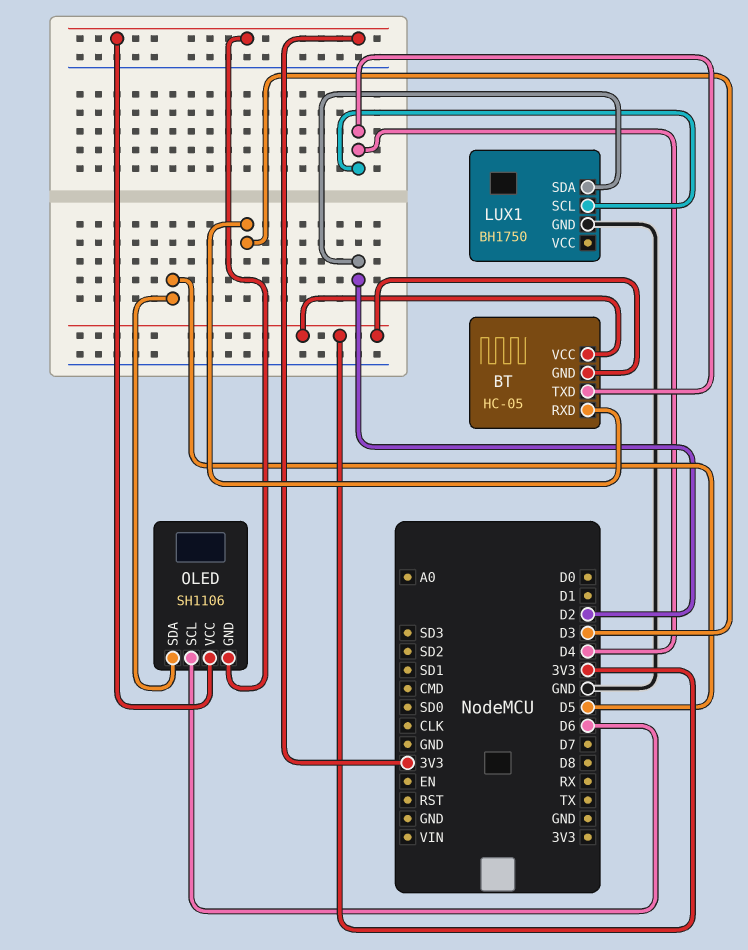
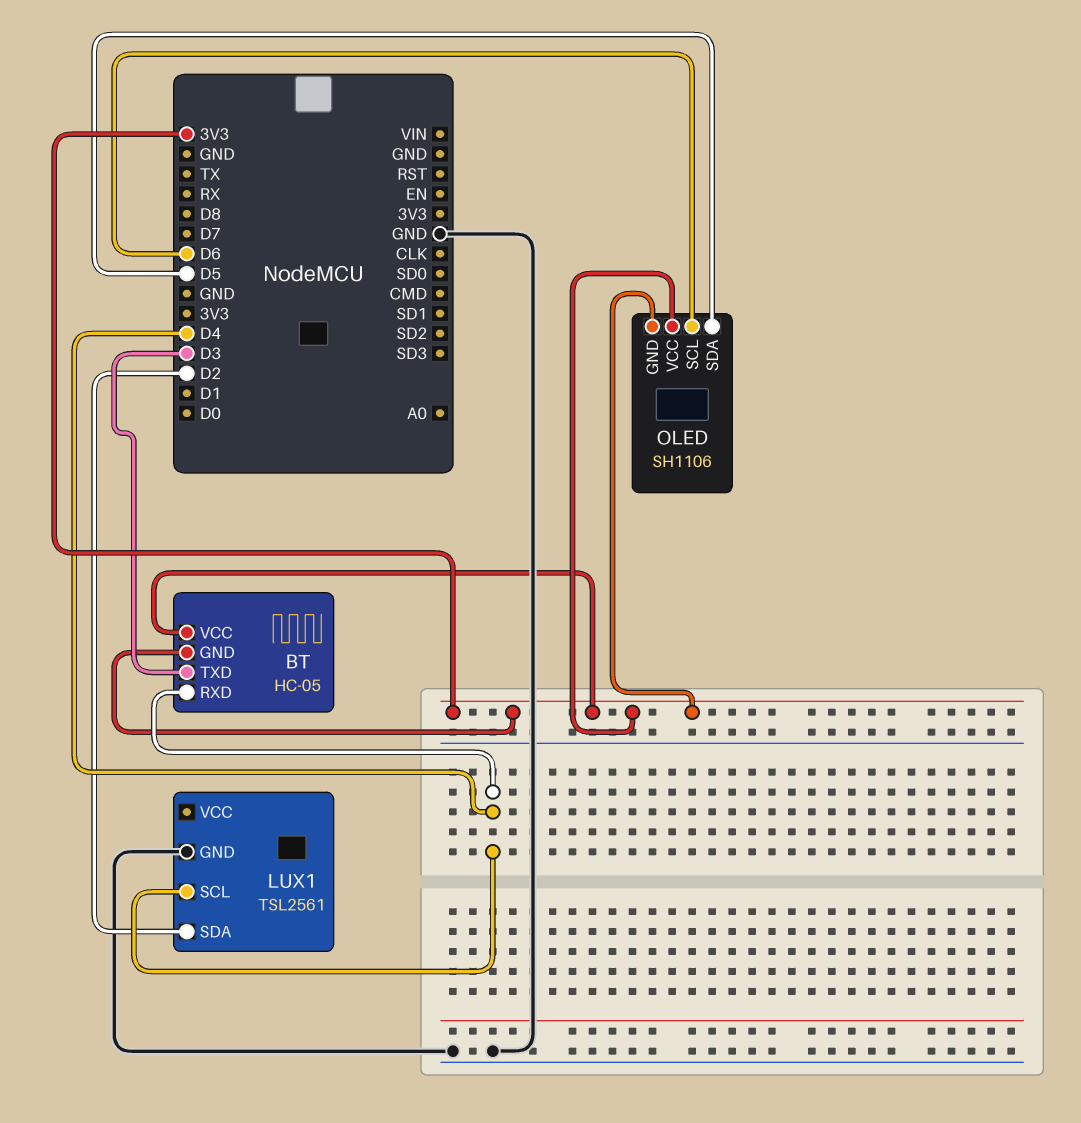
BT pin RXD: D3 -> D4
BT pin TXD: D4 -> D3
LUX1: BH1750 -> TSL2561

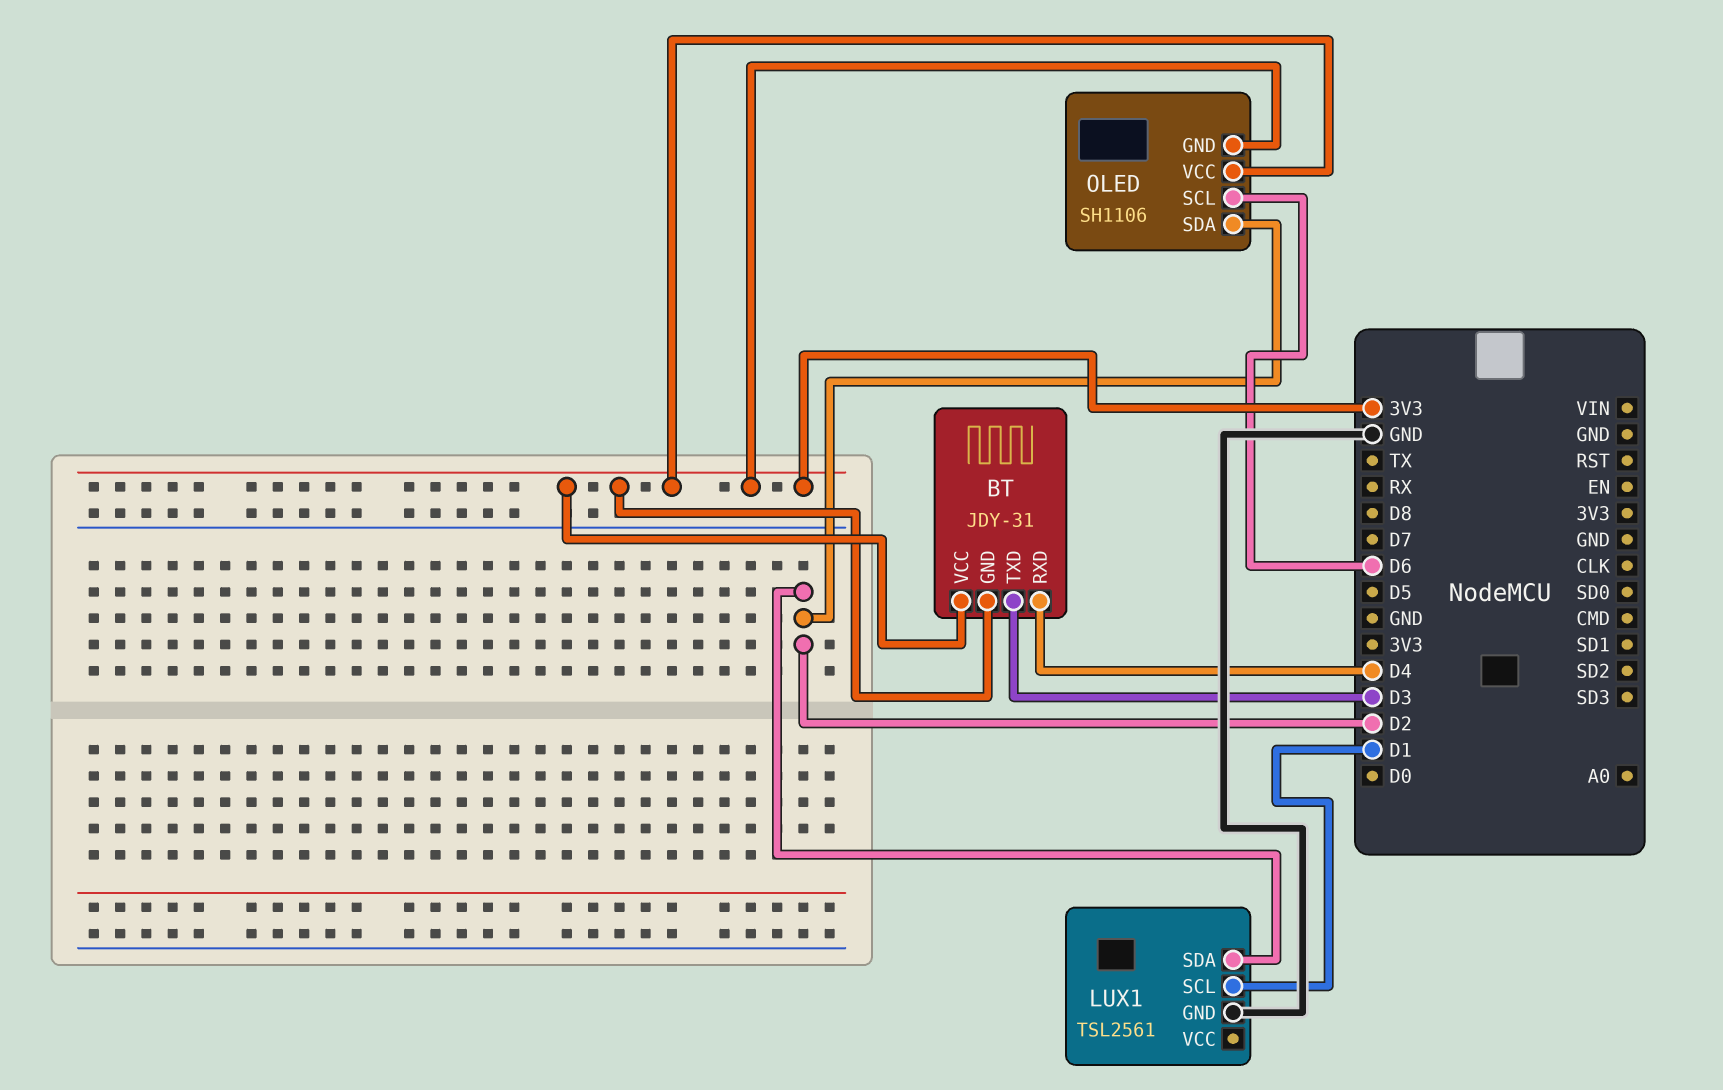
BT: HC-05 -> JDY-31
LUX1 pin SCL: D4 -> D1
OLED pin SDA: D5 -> D2

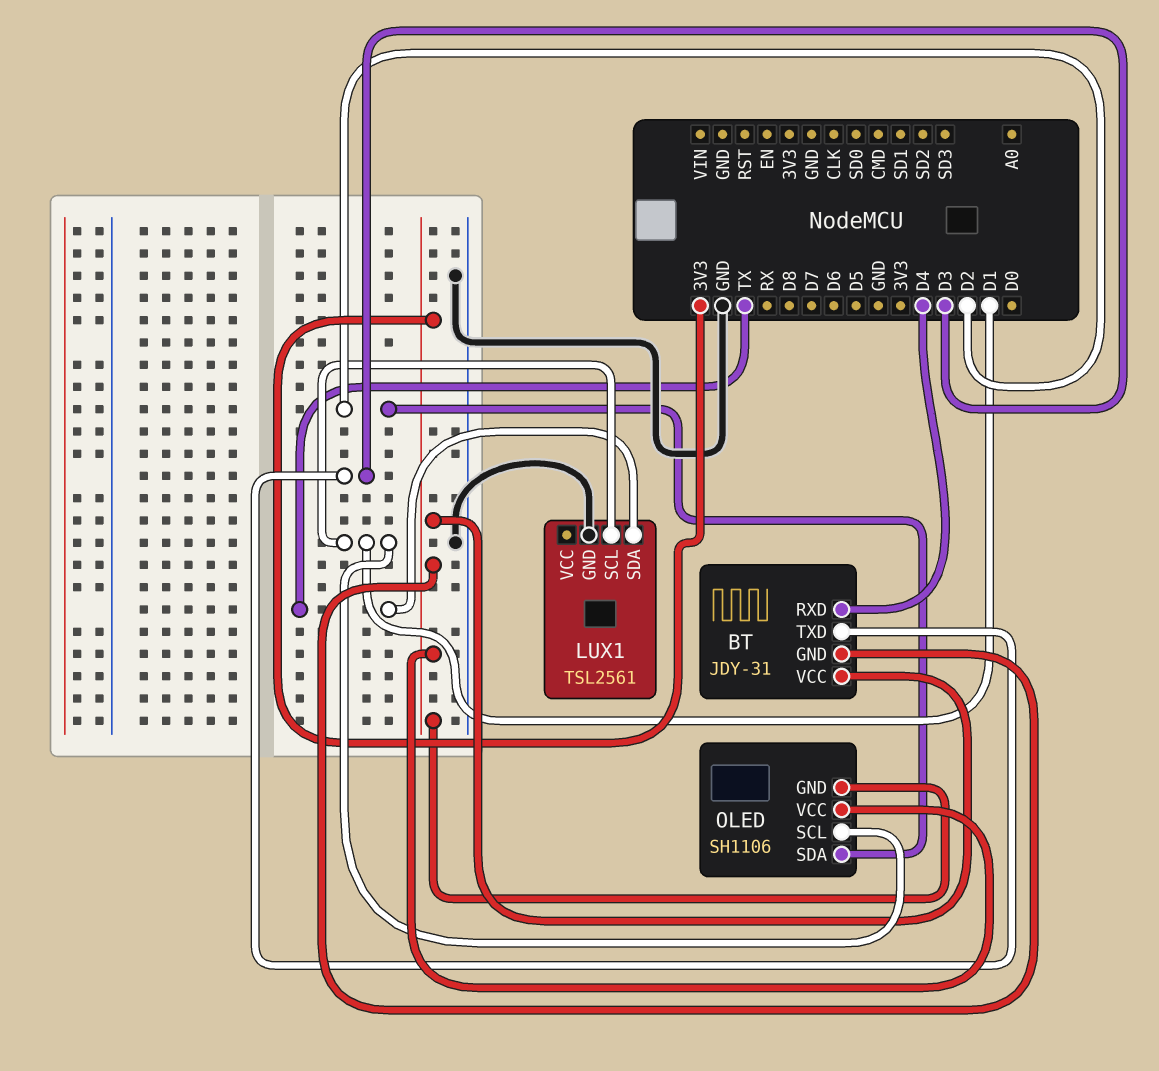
LUX1 pin SDA: D2 -> TX
OLED pin SCL: D6 -> D1

